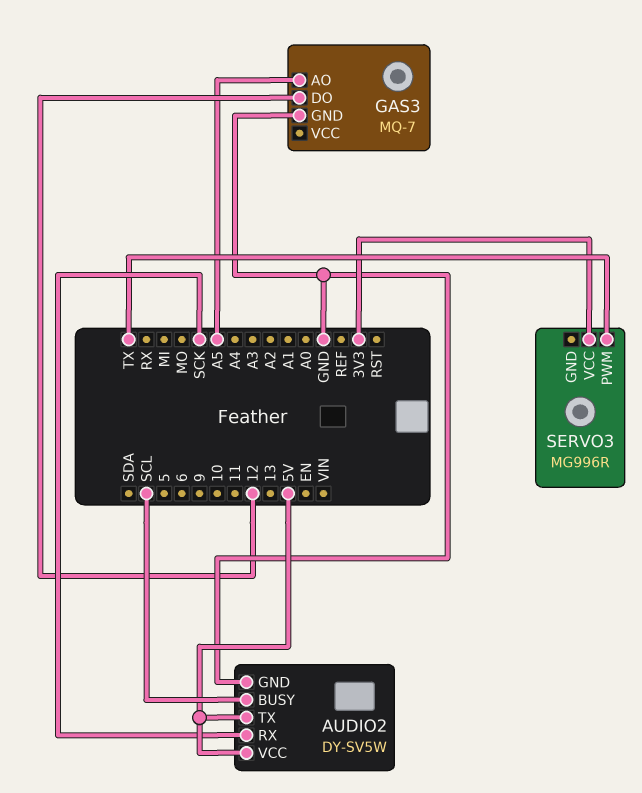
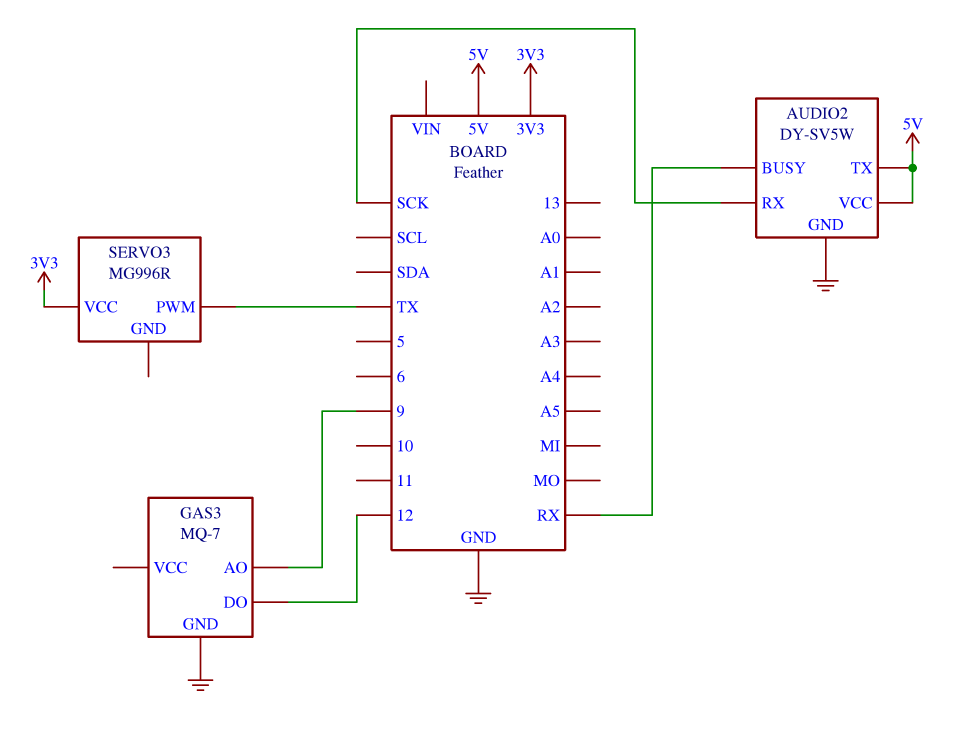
AUDIO2 pin BUSY: SCL -> RX
GAS3 pin AO: A5 -> 9

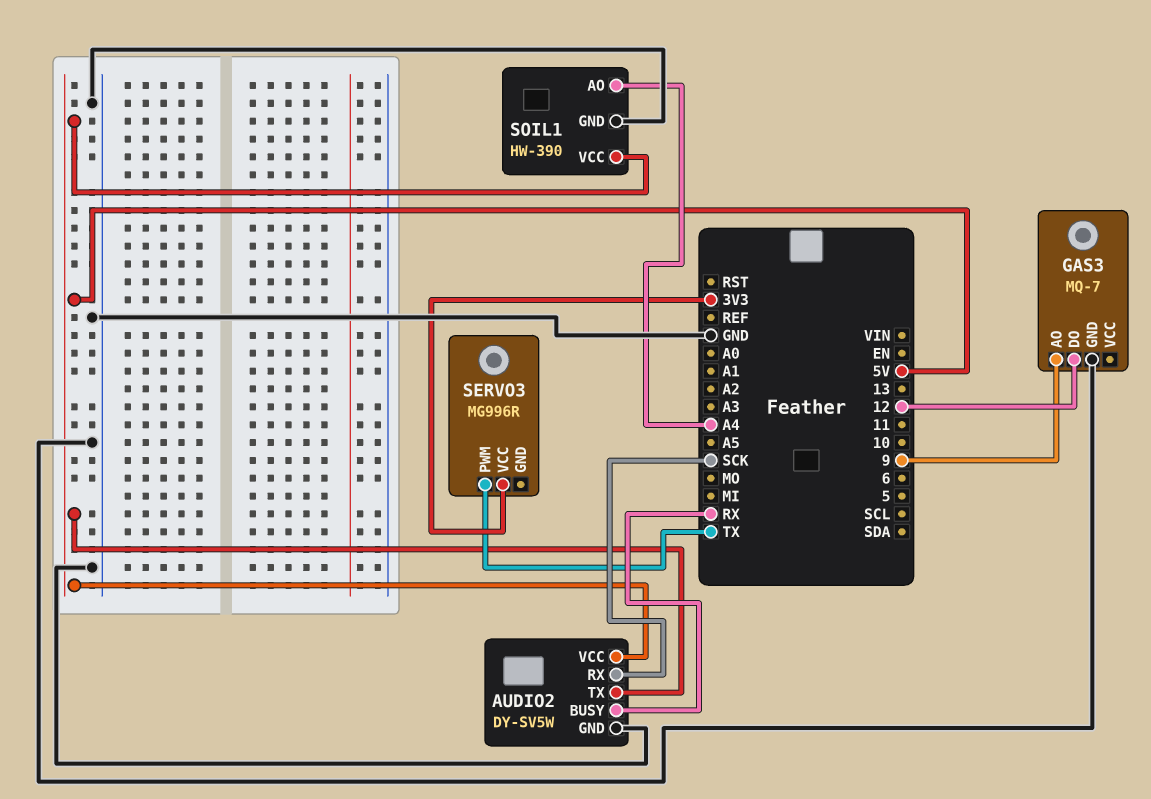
SOIL1: none -> HW-390
SOIL1 pin AO: none -> A4
SOIL1 pin GND: none -> GND
SOIL1 pin VCC: none -> 5V

